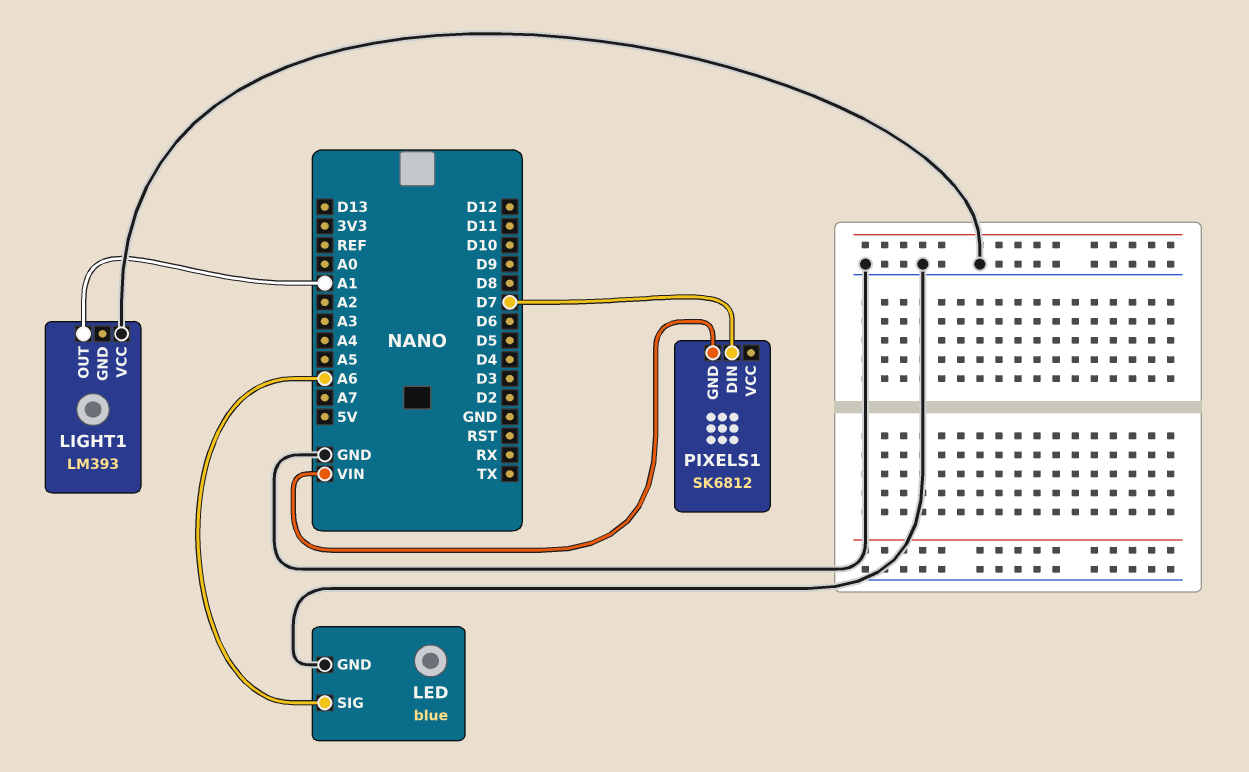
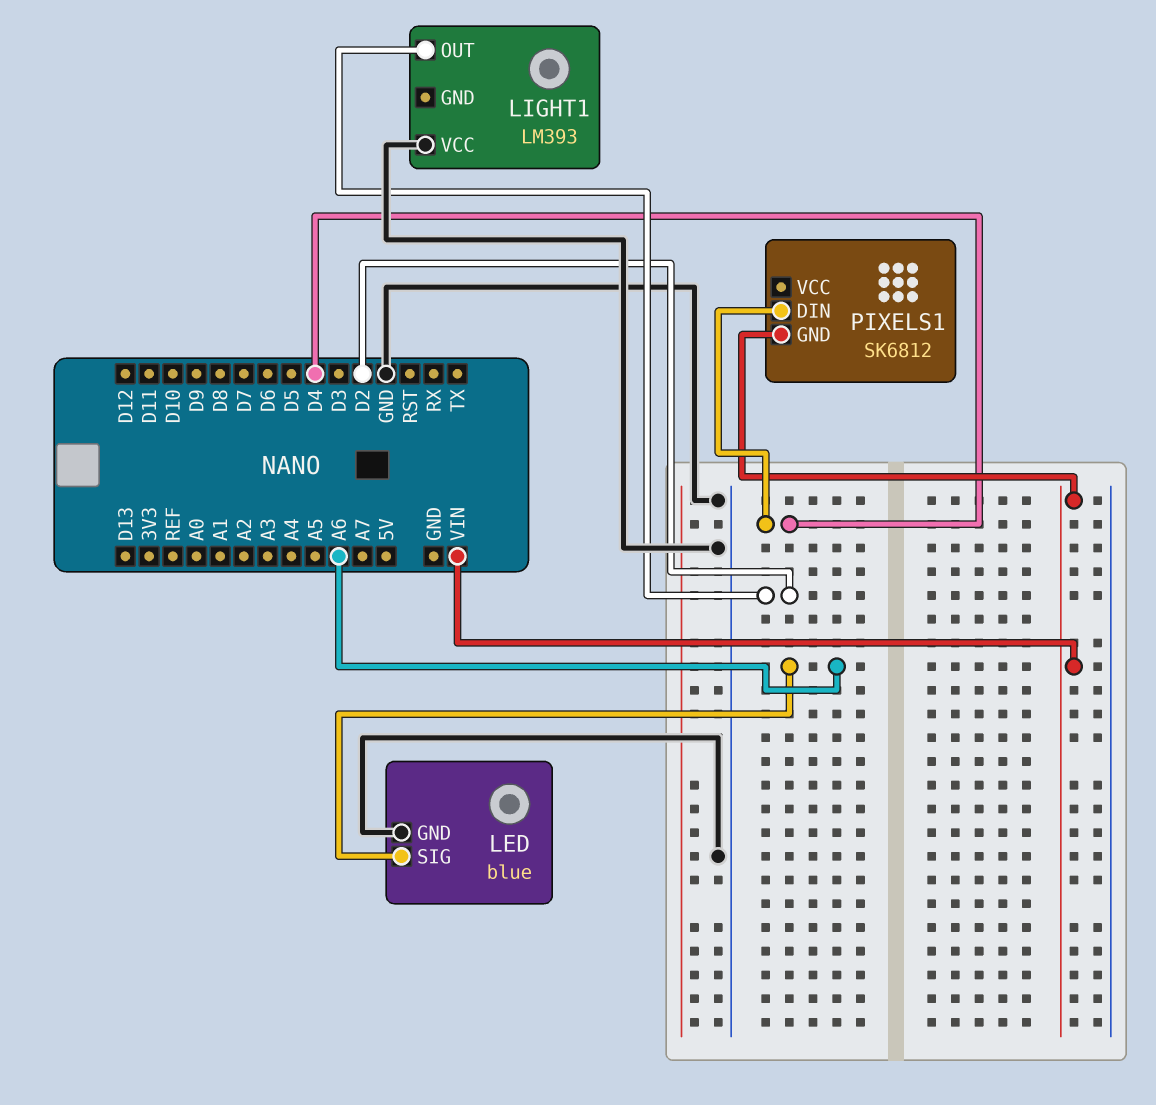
LIGHT1 pin OUT: A1 -> D2
PIXELS1 pin DIN: D7 -> D4

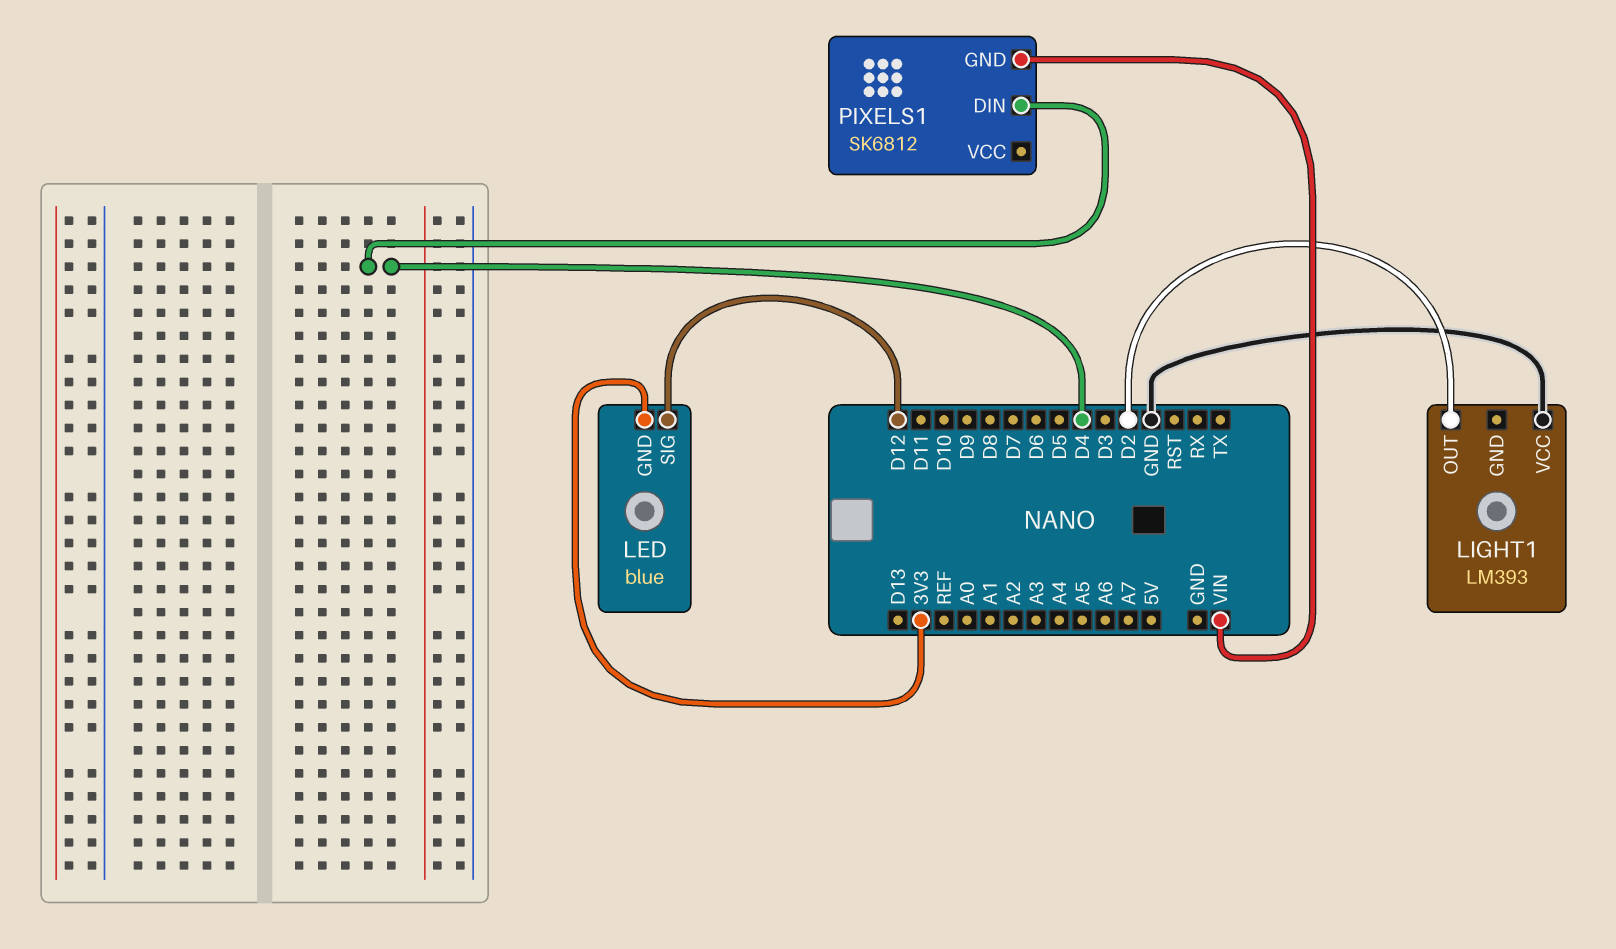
LED pin GND: GND -> 3V3
LED pin SIG: A6 -> D12

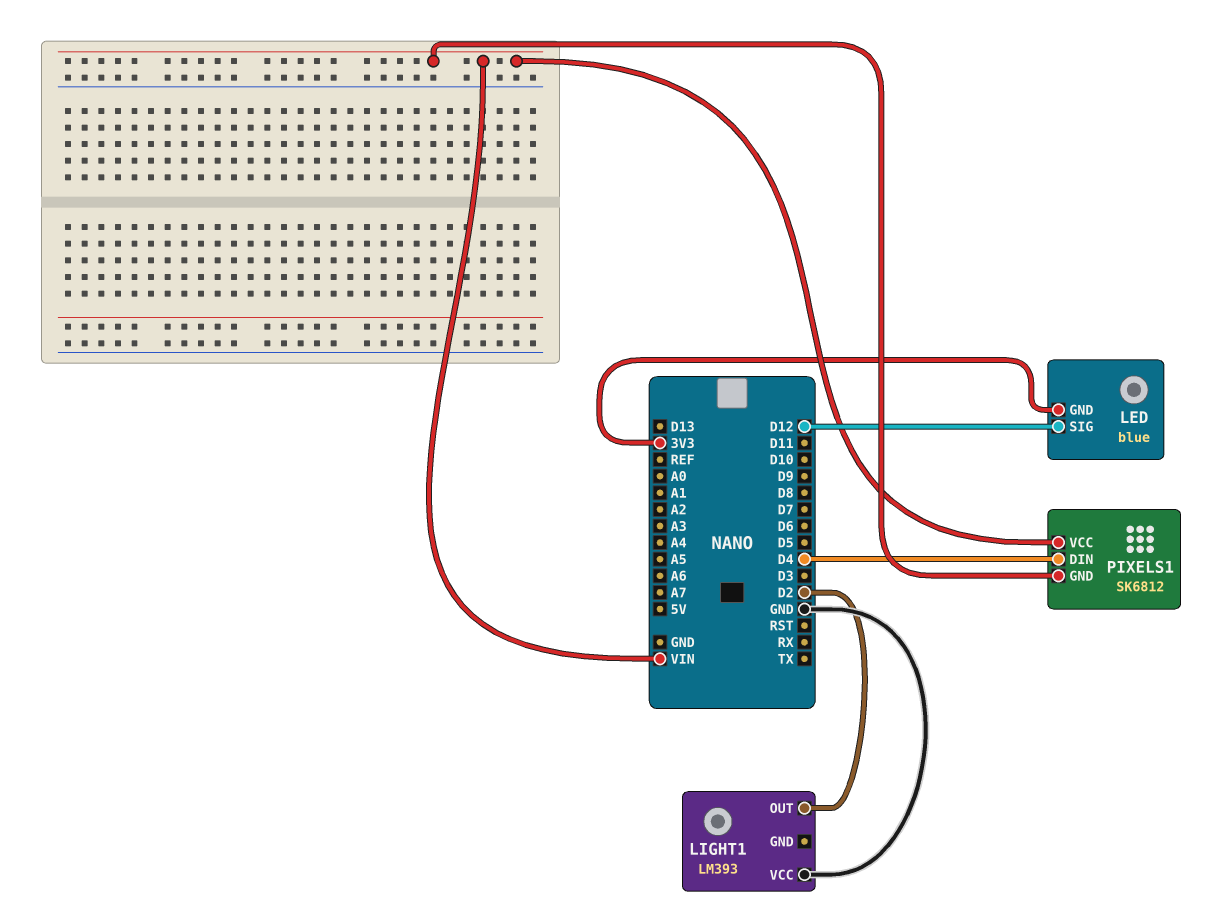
PIXELS1 pin VCC: none -> VIN

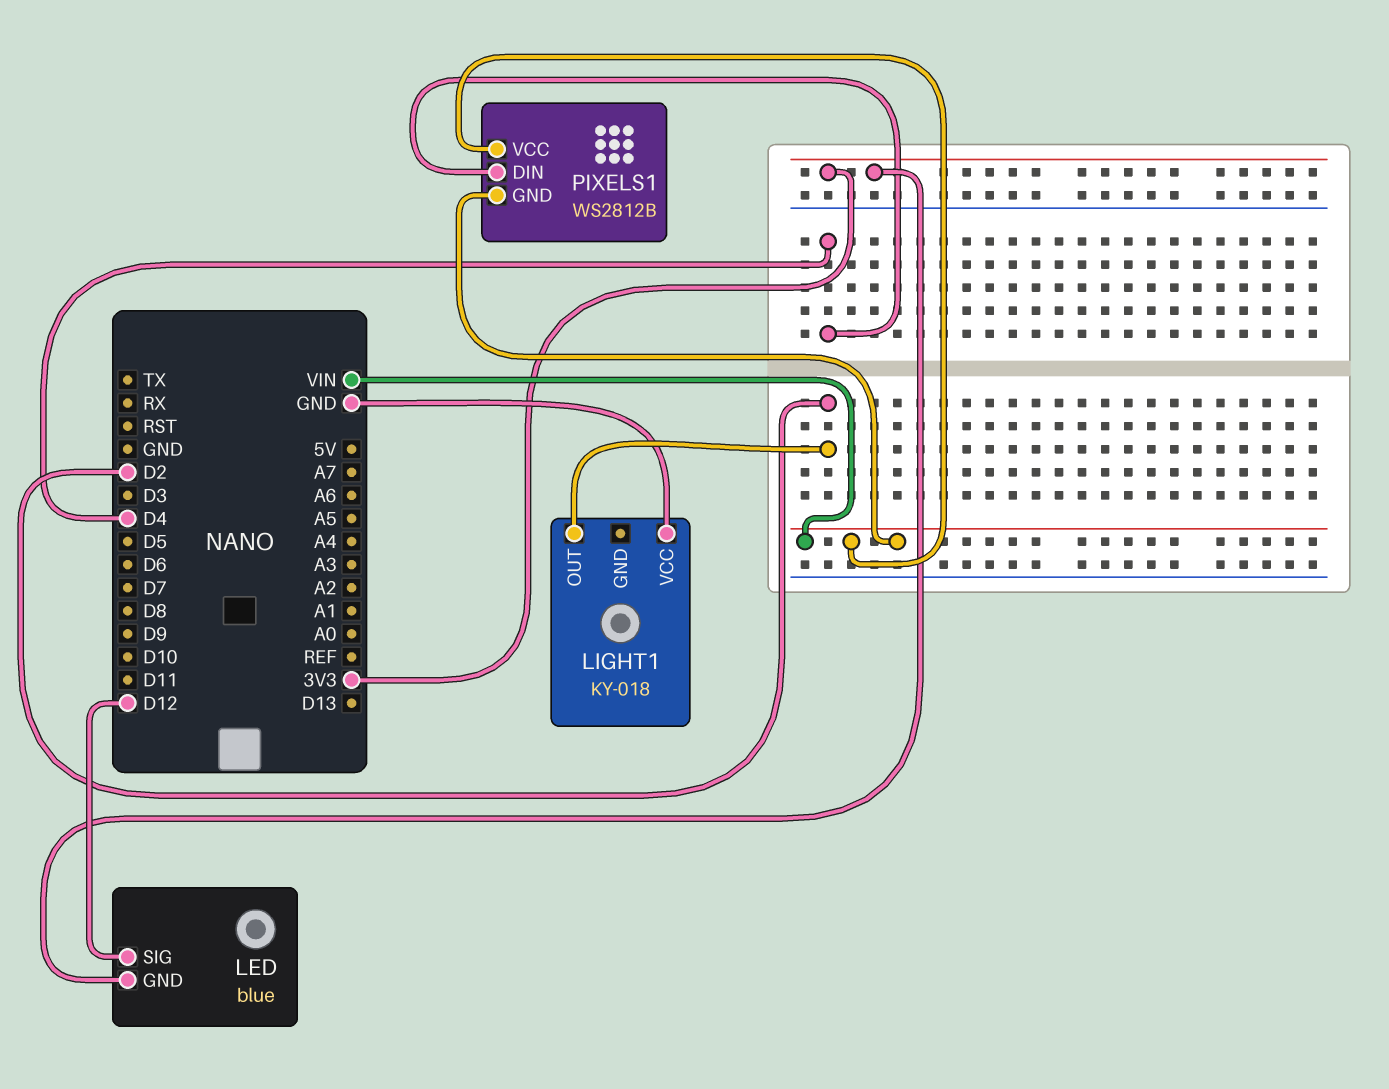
LIGHT1: LM393 -> KY-018
PIXELS1: SK6812 -> WS2812B

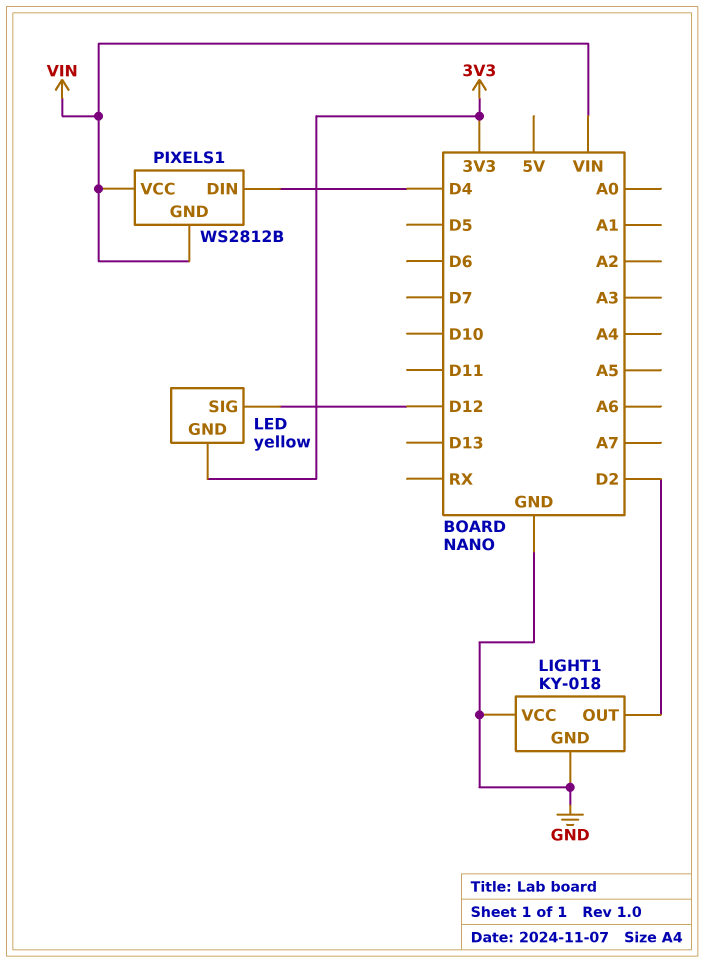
LED: blue -> yellow
LIGHT1 pin GND: none -> GND

